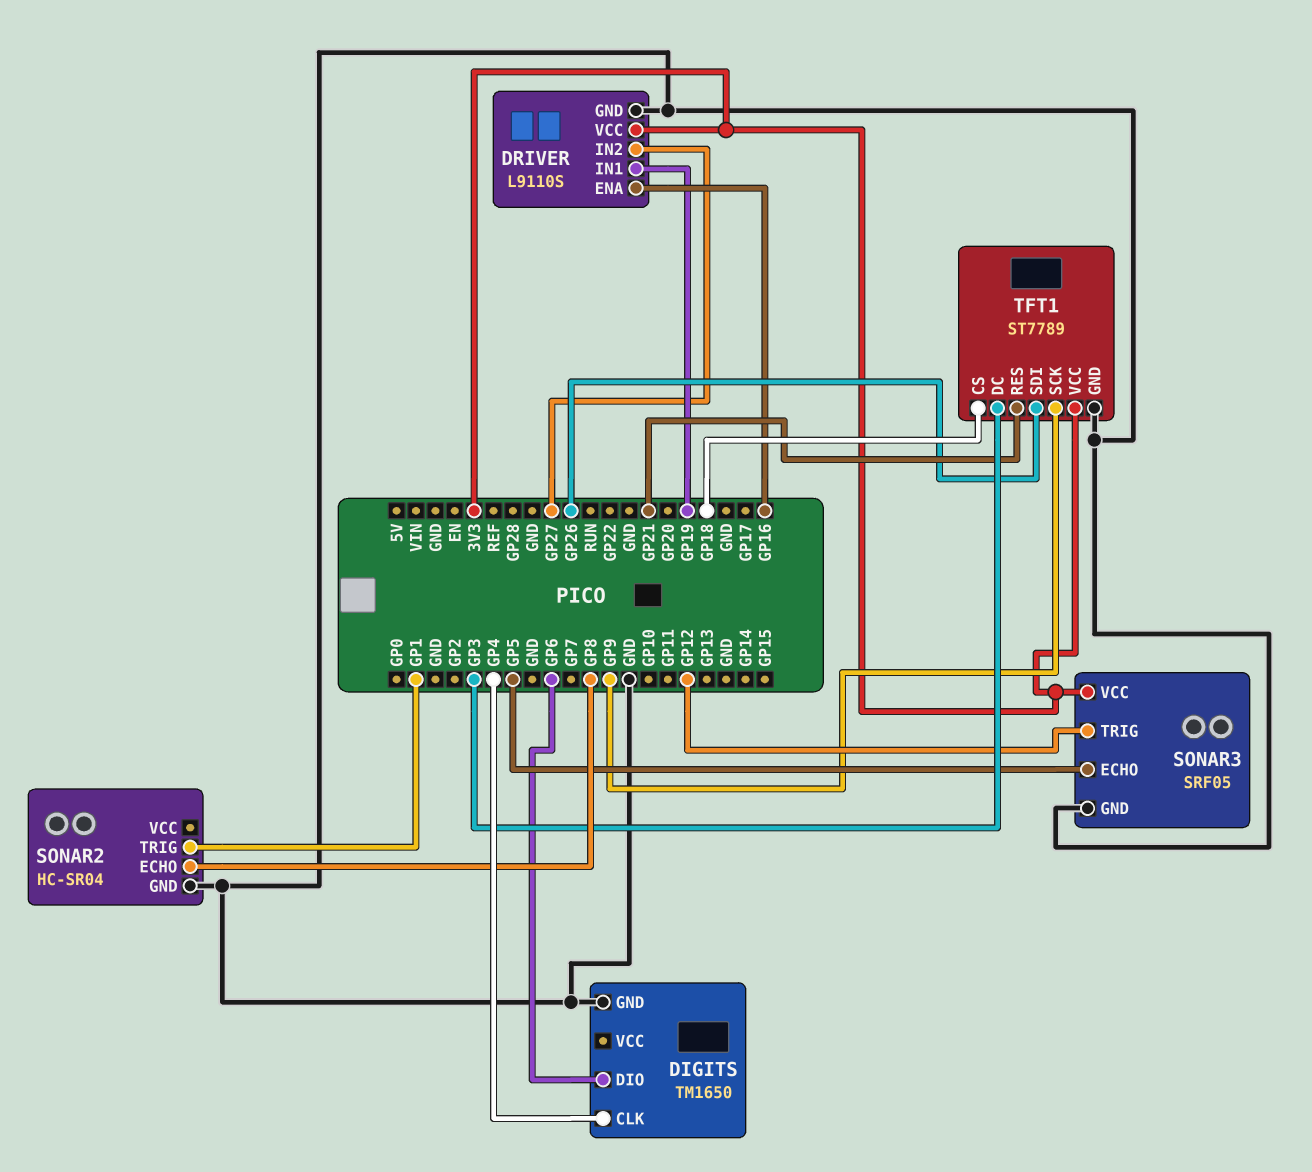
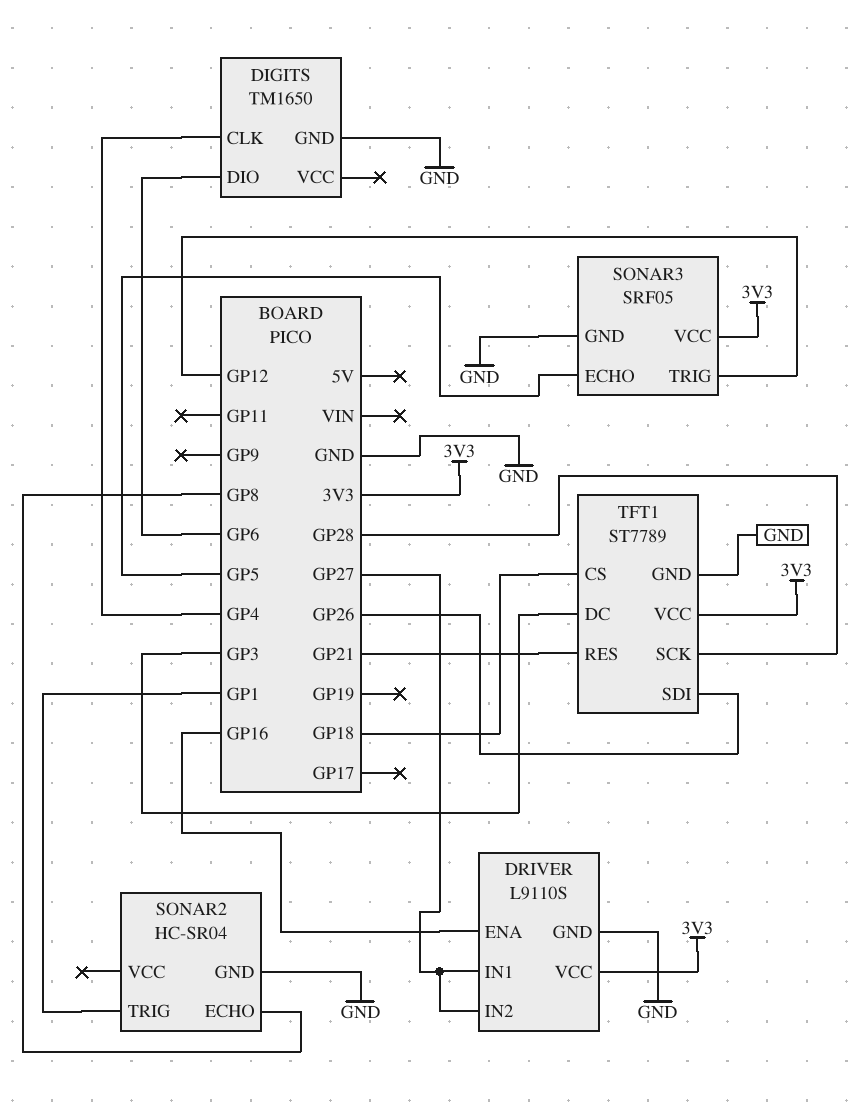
DRIVER pin IN1: GP19 -> GP27
TFT1 pin SCK: GP9 -> GP28

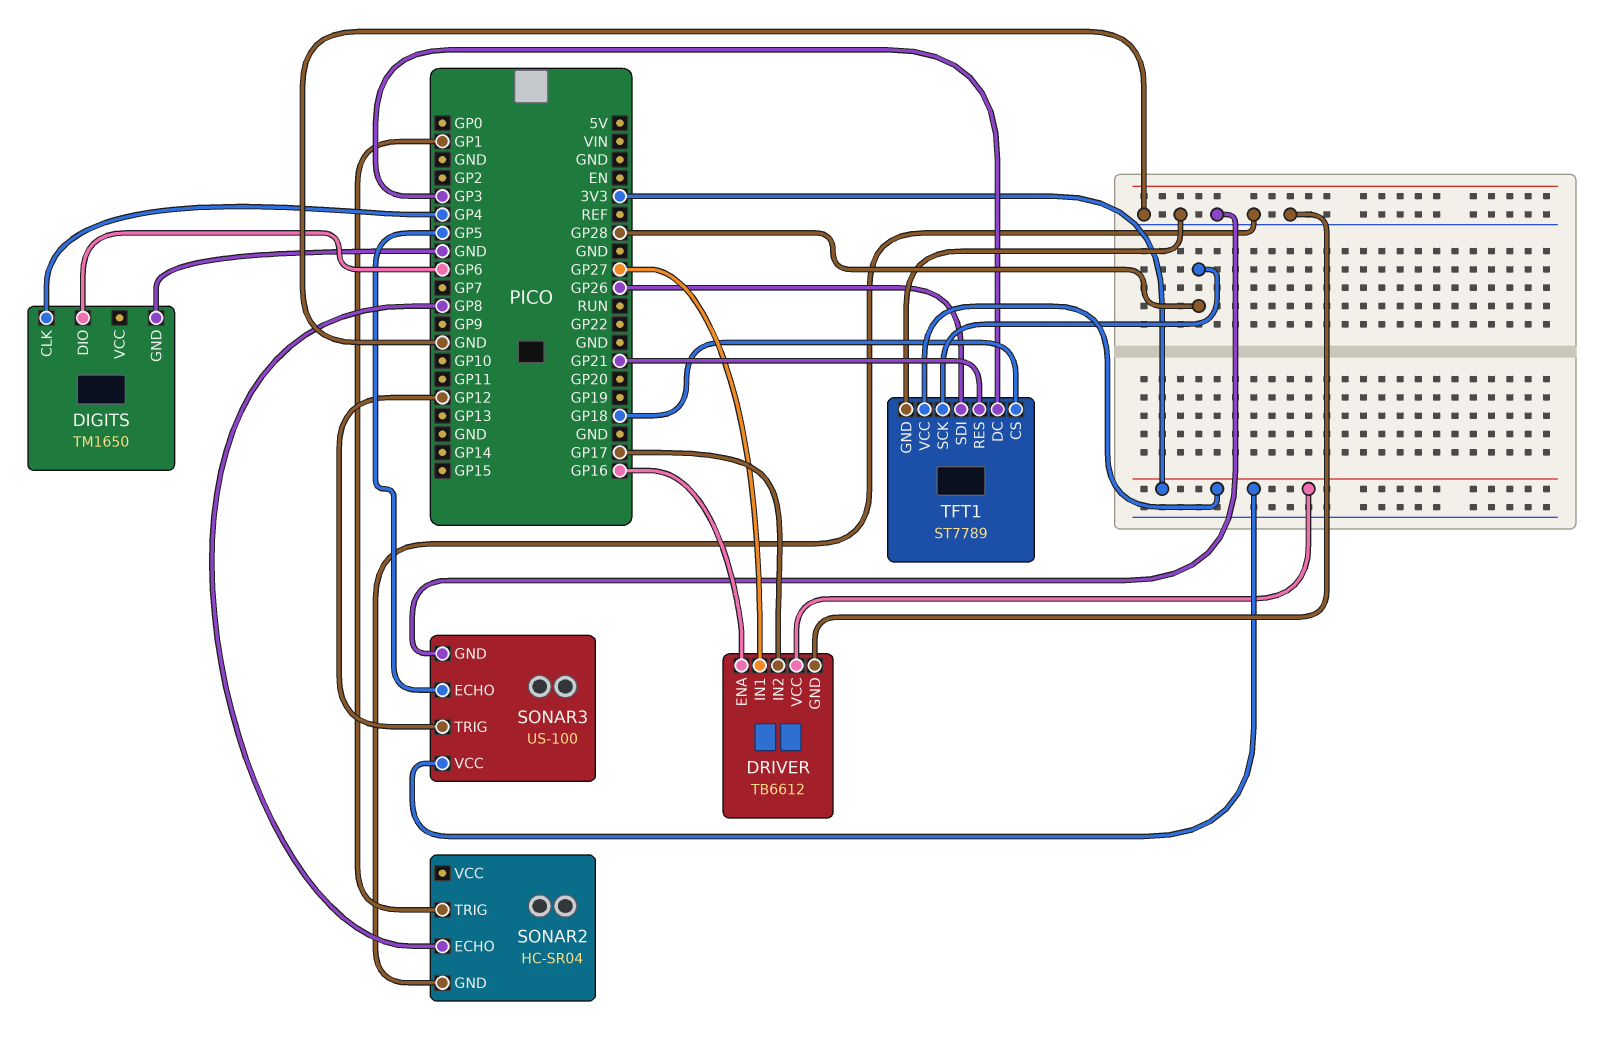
DRIVER: L9110S -> TB6612
DRIVER pin IN2: GP27 -> GP17
SONAR3: SRF05 -> US-100

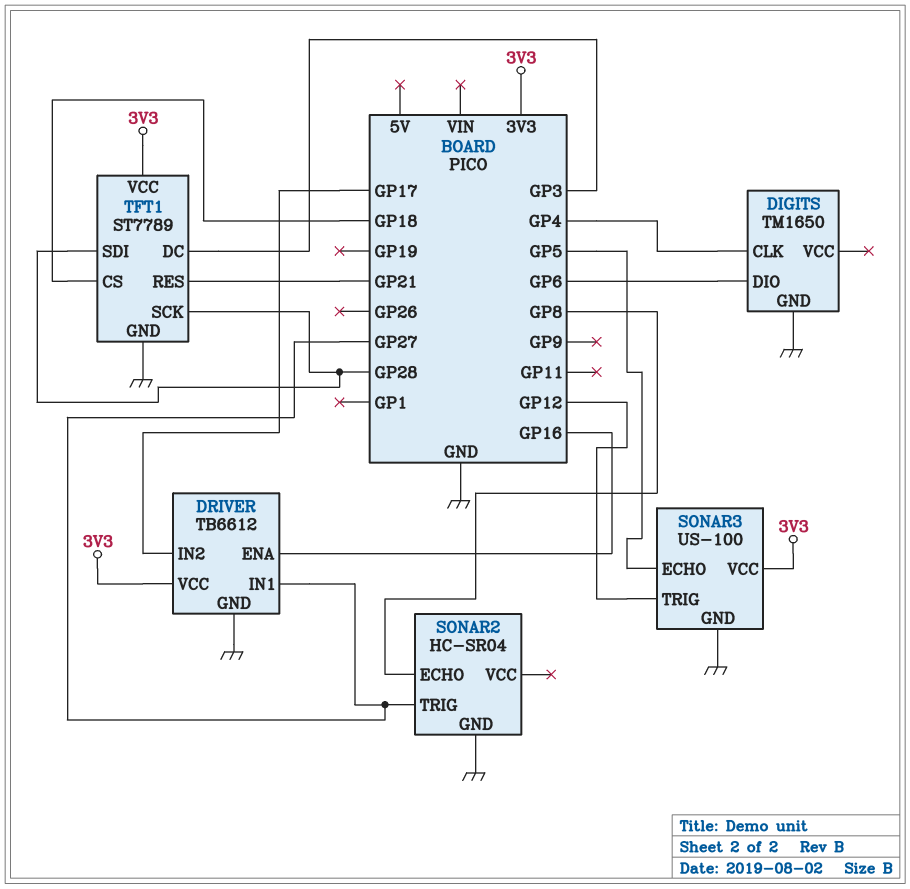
SONAR2 pin TRIG: GP1 -> GP27
TFT1 pin SDI: GP26 -> GP28

